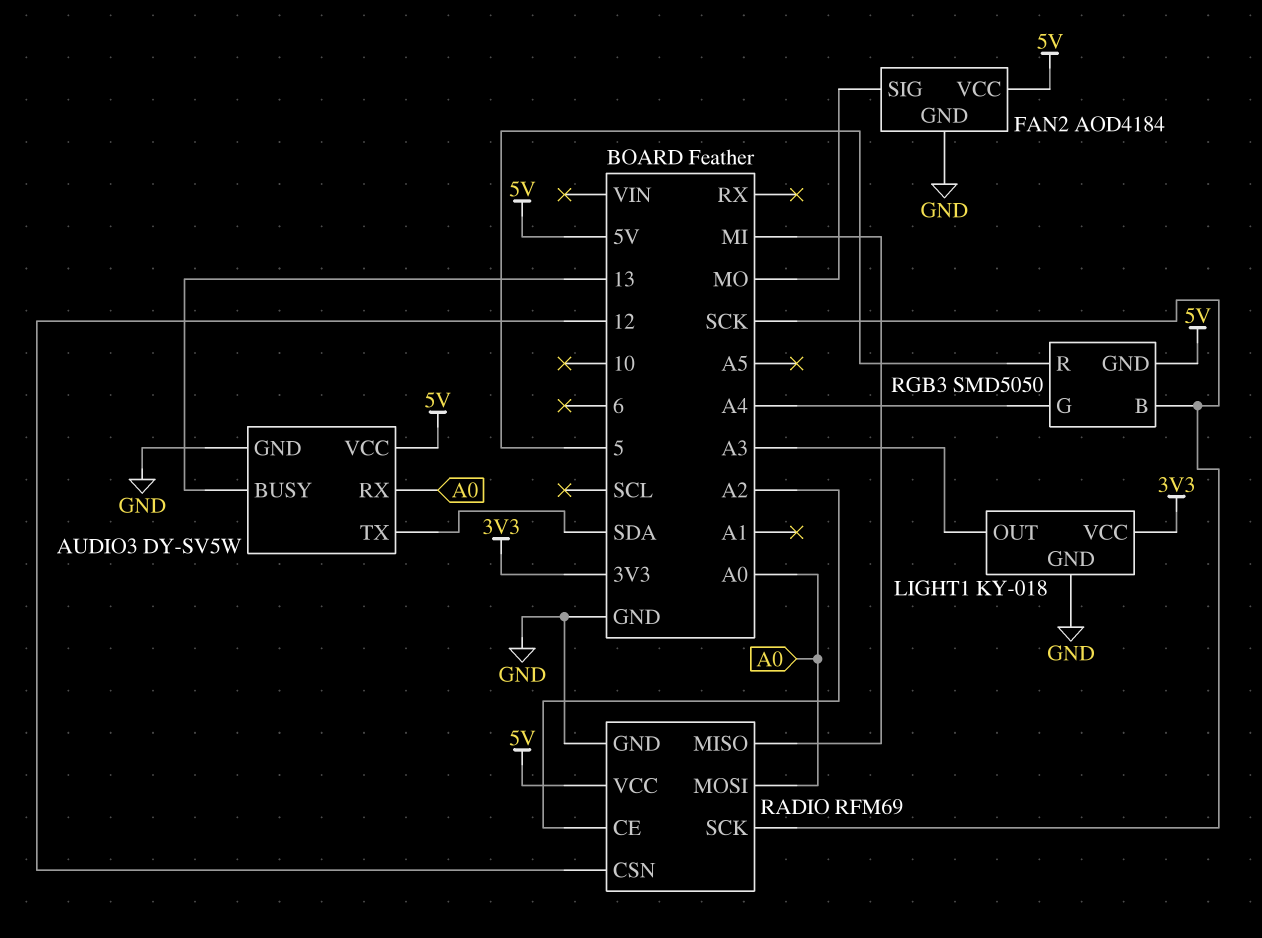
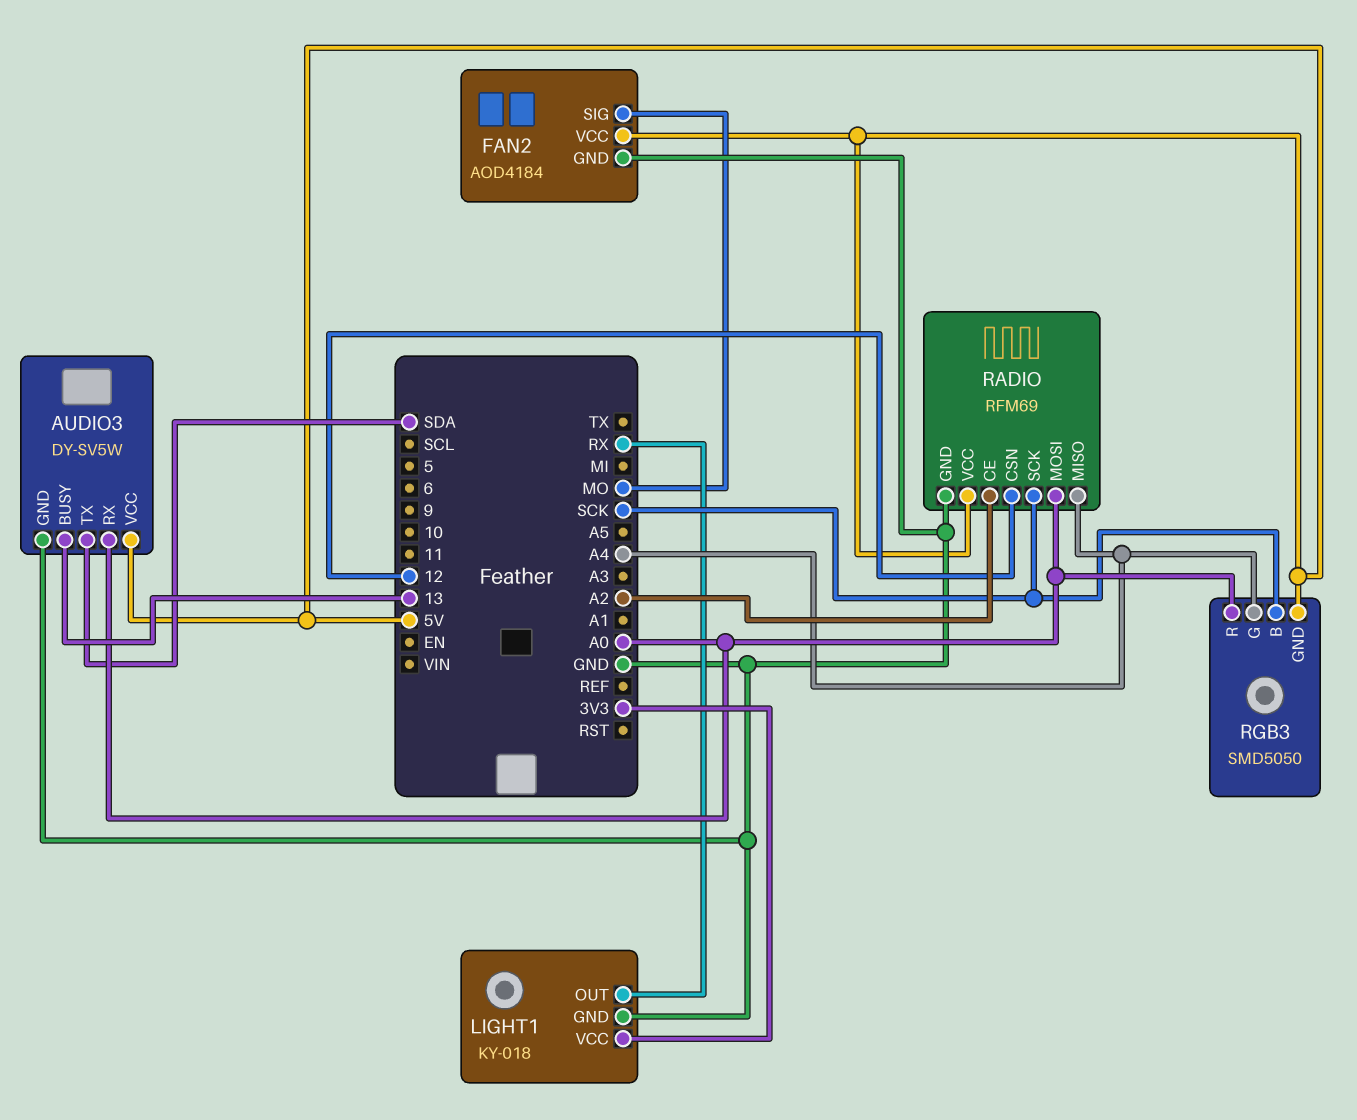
LIGHT1 pin OUT: A3 -> RX
RADIO pin MISO: MI -> A4
RGB3 pin R: 5 -> A0

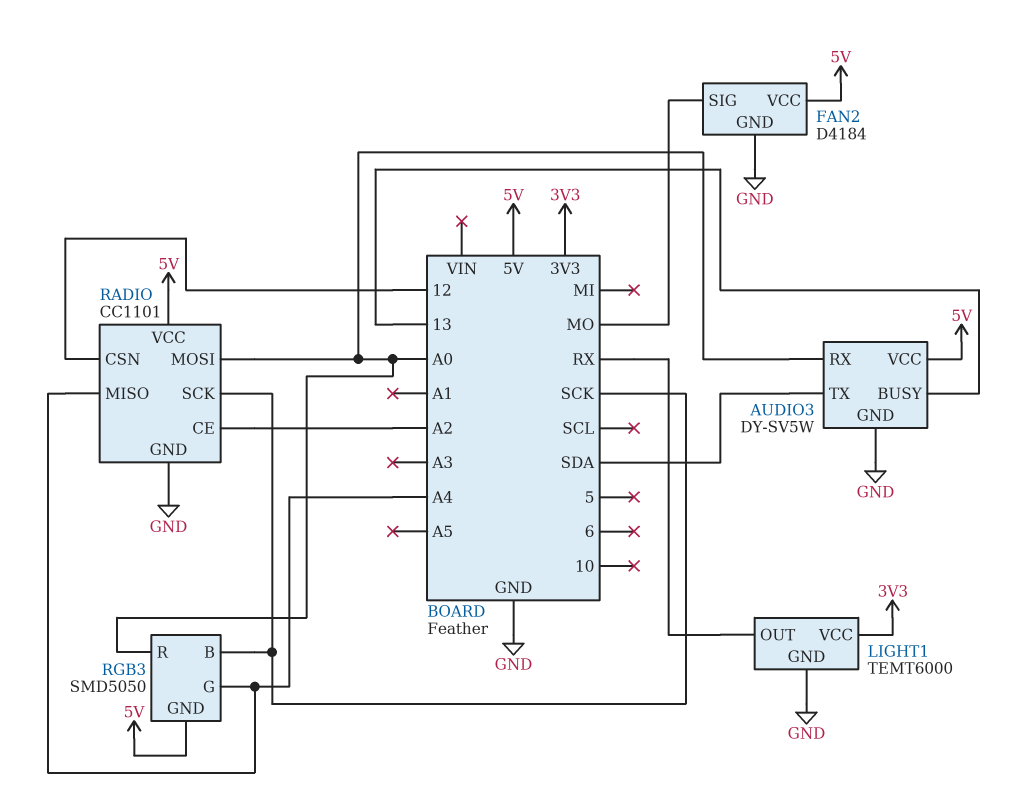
FAN2: AOD4184 -> D4184
LIGHT1: KY-018 -> TEMT6000
RADIO: RFM69 -> CC1101

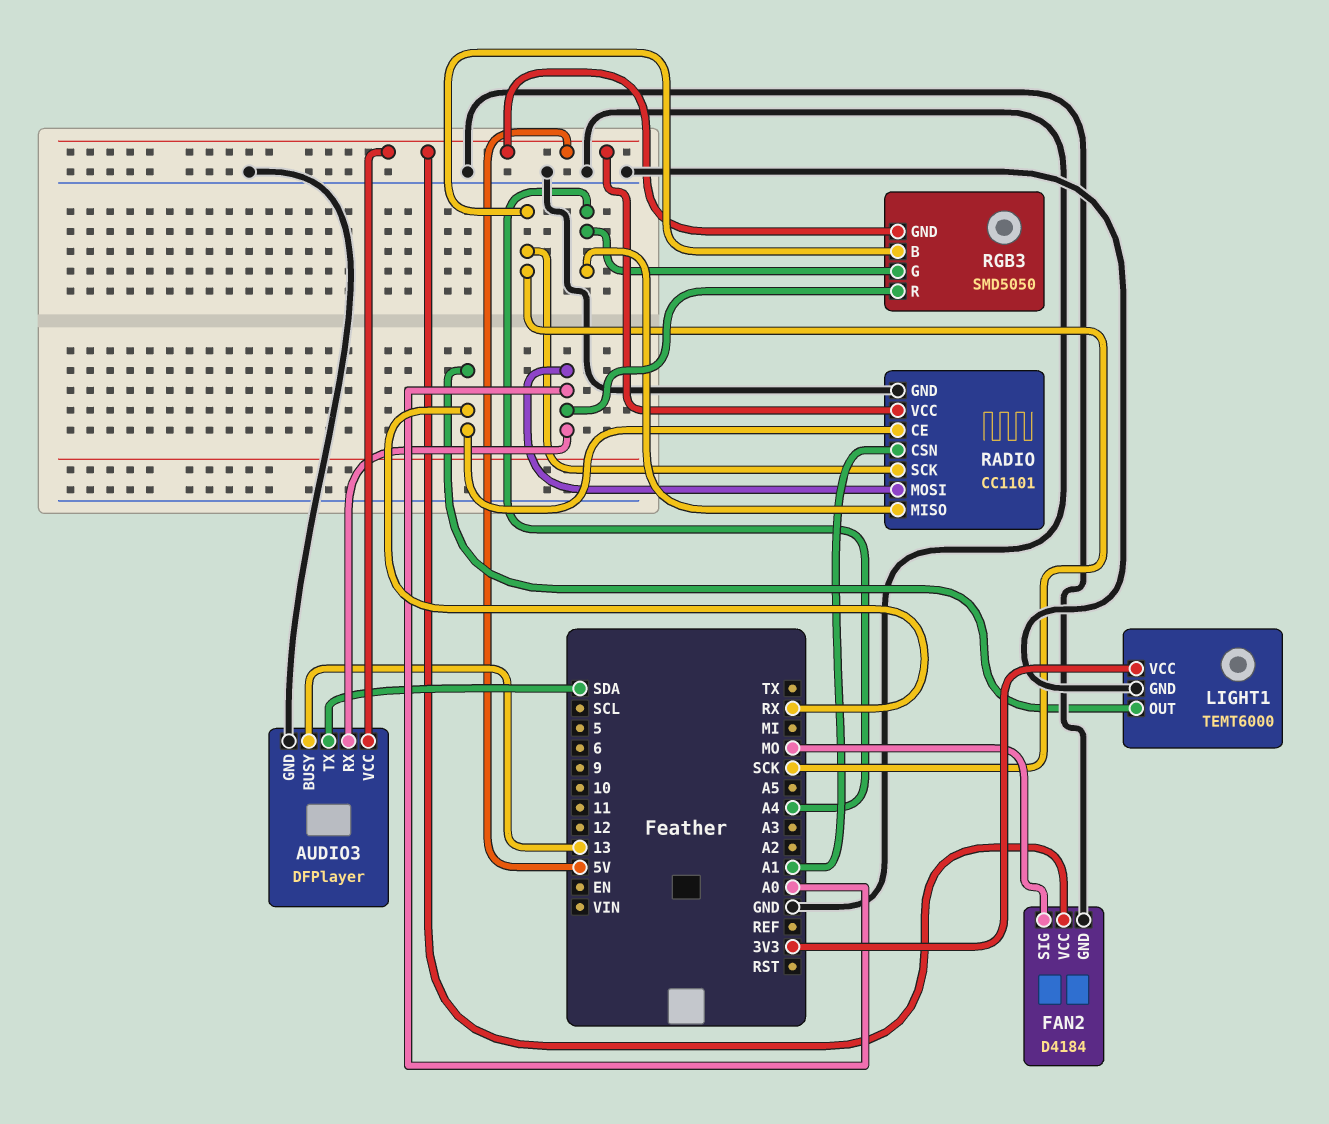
AUDIO3: DY-SV5W -> DFPlayer
RADIO pin CE: A2 -> RX
RADIO pin CSN: 12 -> A1

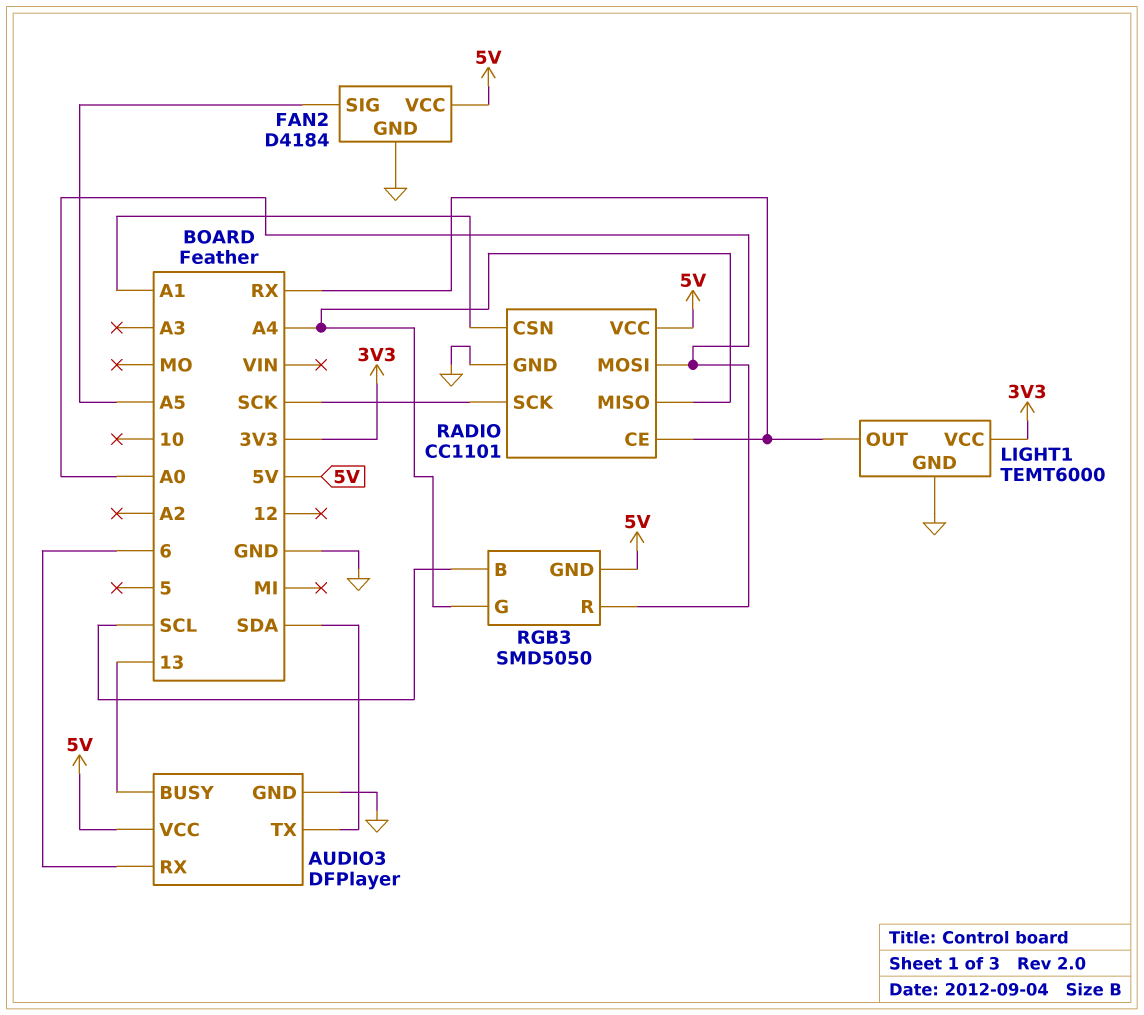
AUDIO3 pin RX: A0 -> 6
FAN2 pin SIG: MO -> A5
RGB3 pin B: SCK -> SCL

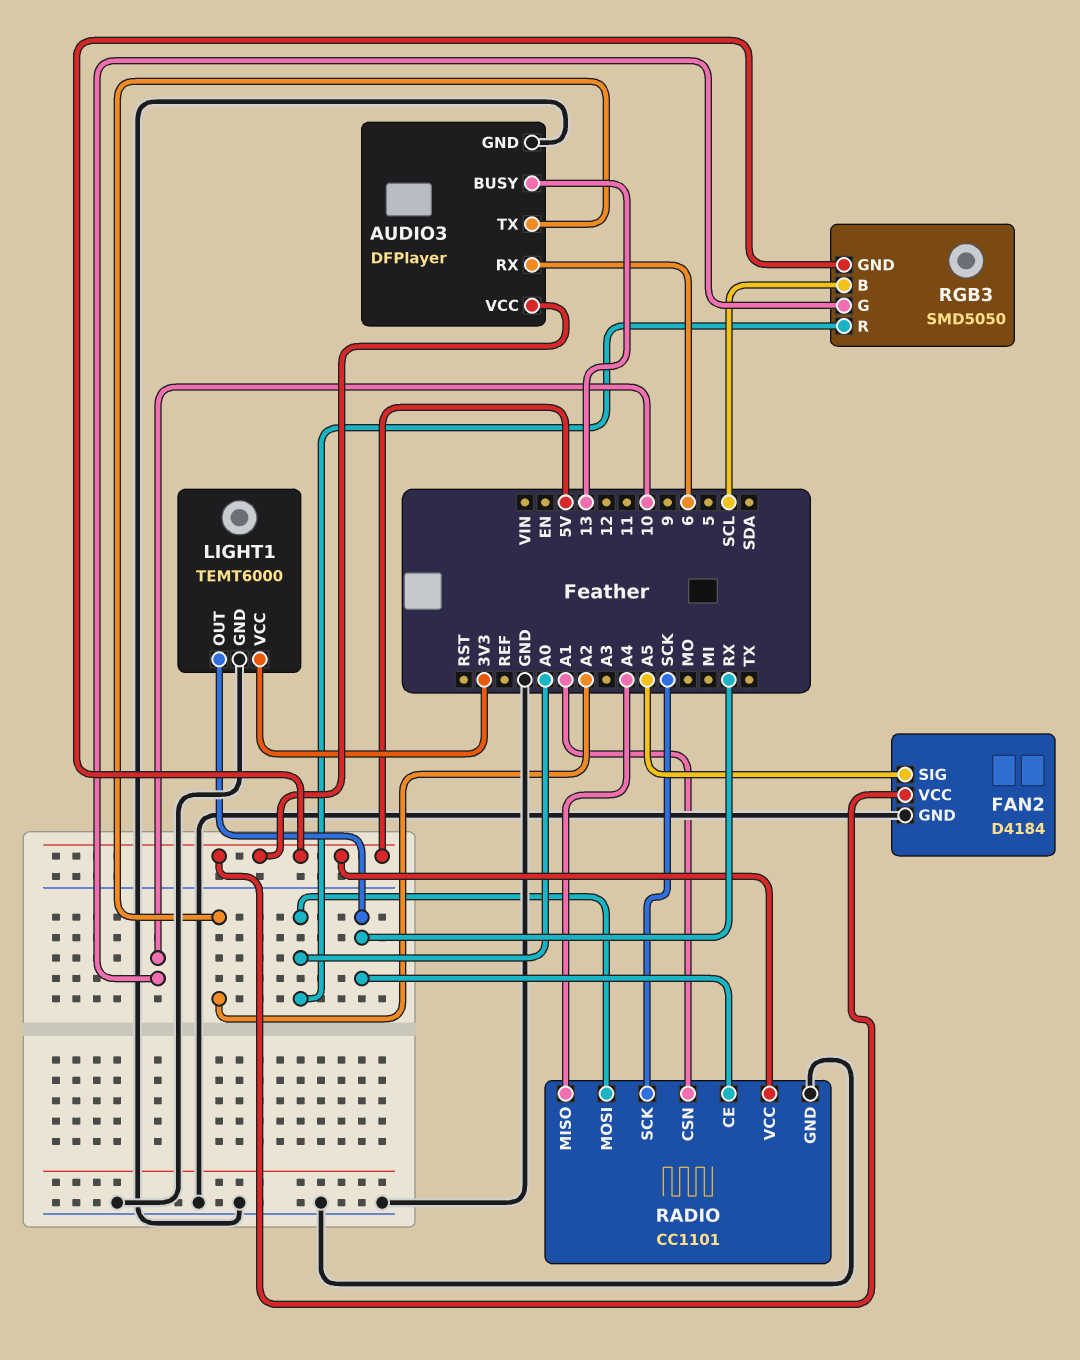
AUDIO3 pin TX: SDA -> A2
RGB3 pin G: A4 -> 10

